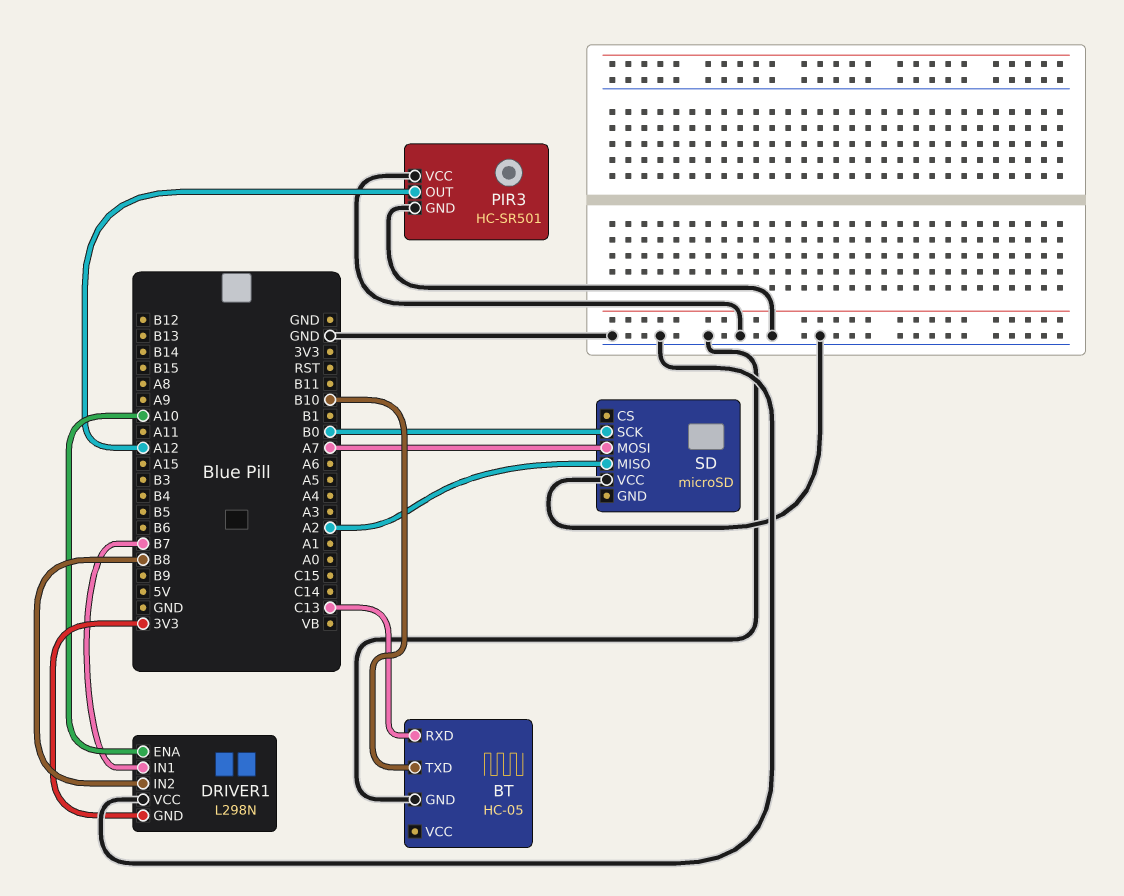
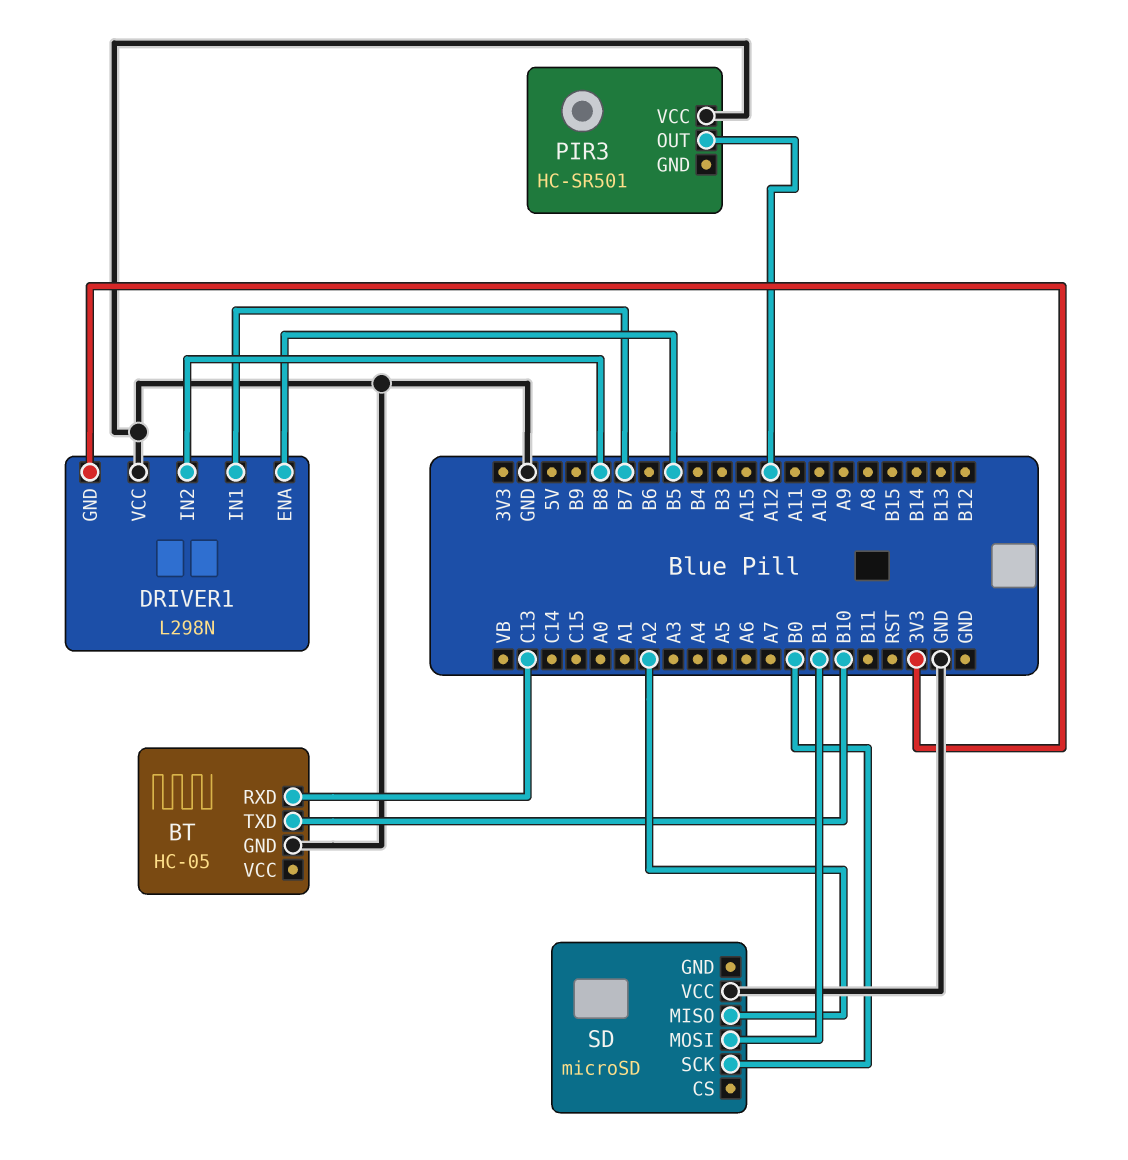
DRIVER1 pin ENA: A10 -> B5
PIR3 pin GND: GND -> none
SD pin MOSI: A7 -> B1

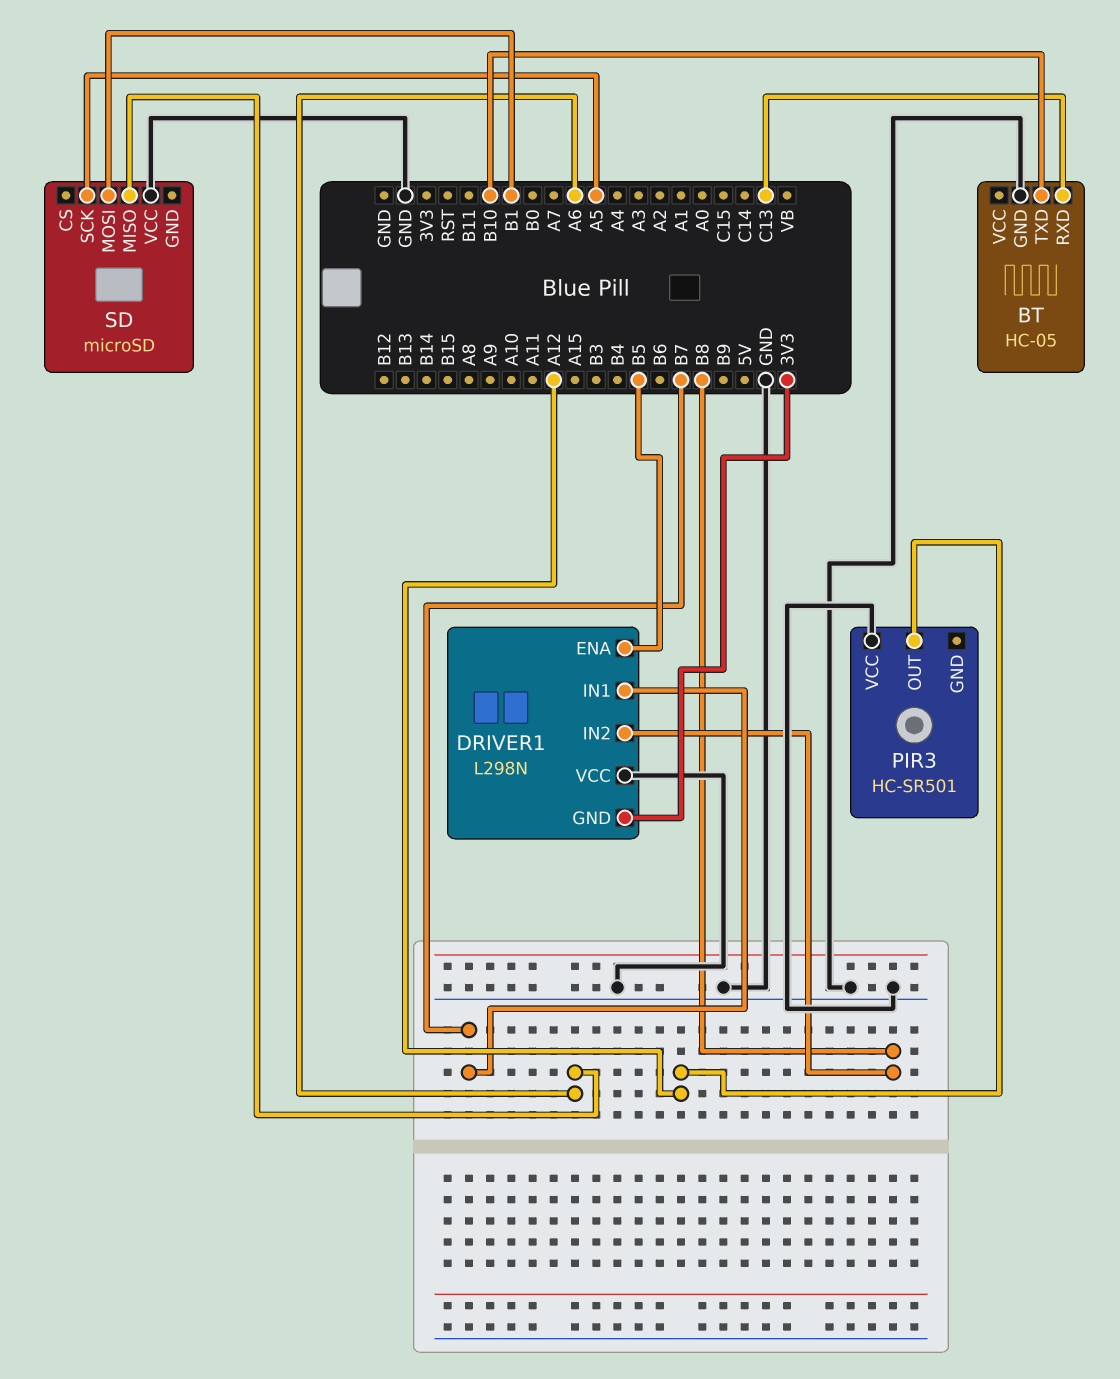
SD pin MISO: A2 -> A6
SD pin SCK: B0 -> A5

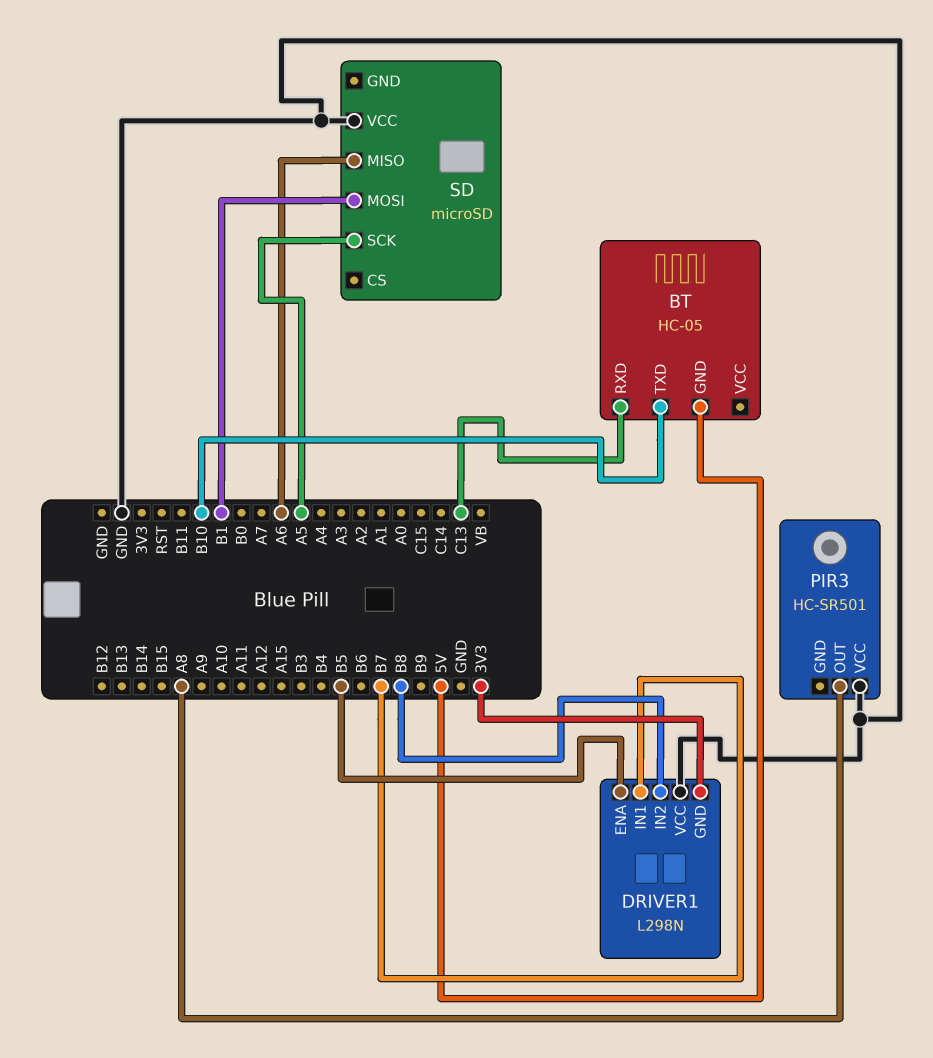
BT pin GND: GND -> 5V
PIR3 pin OUT: A12 -> A8

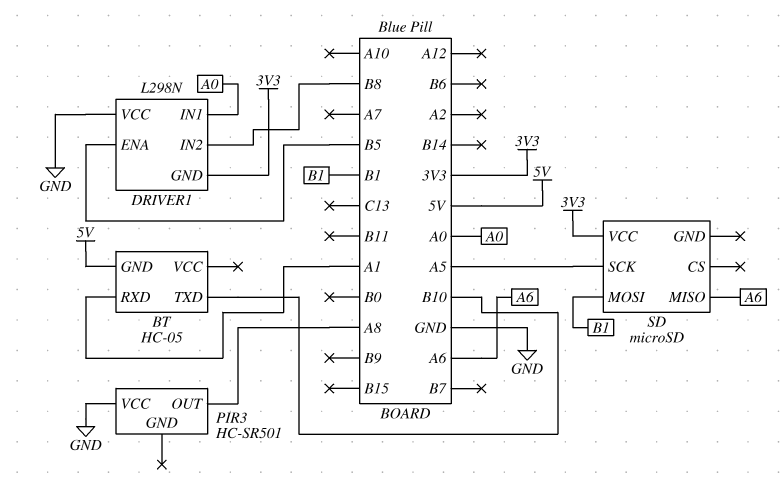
BT pin RXD: C13 -> A1
DRIVER1 pin IN1: B7 -> A0
SD pin VCC: GND -> 3V3

